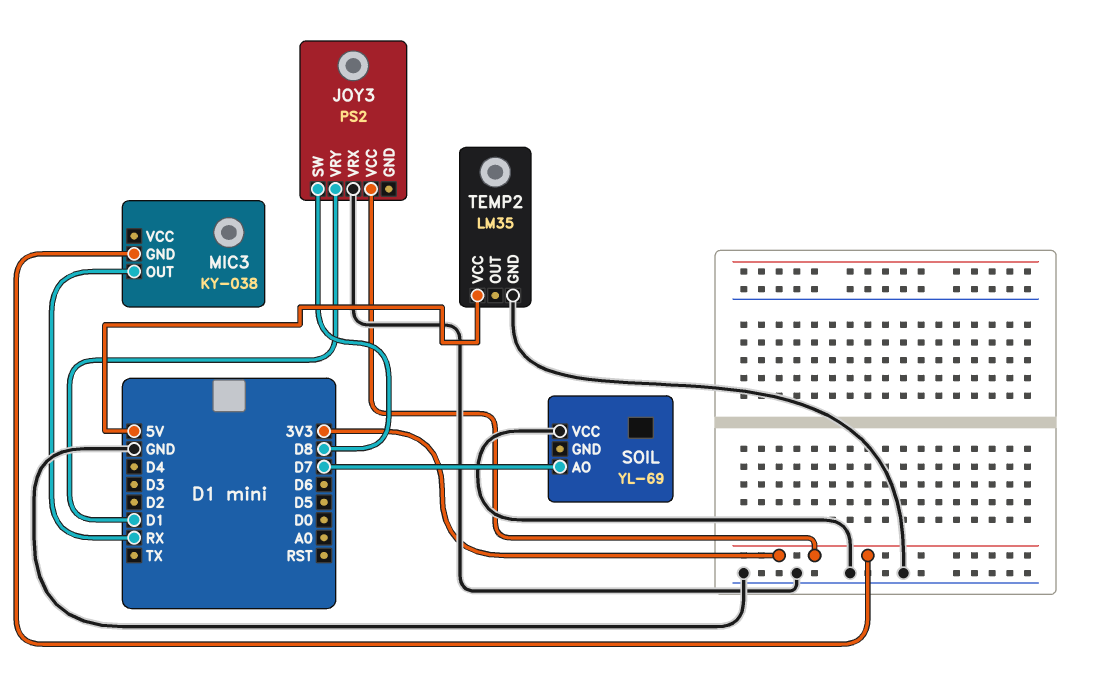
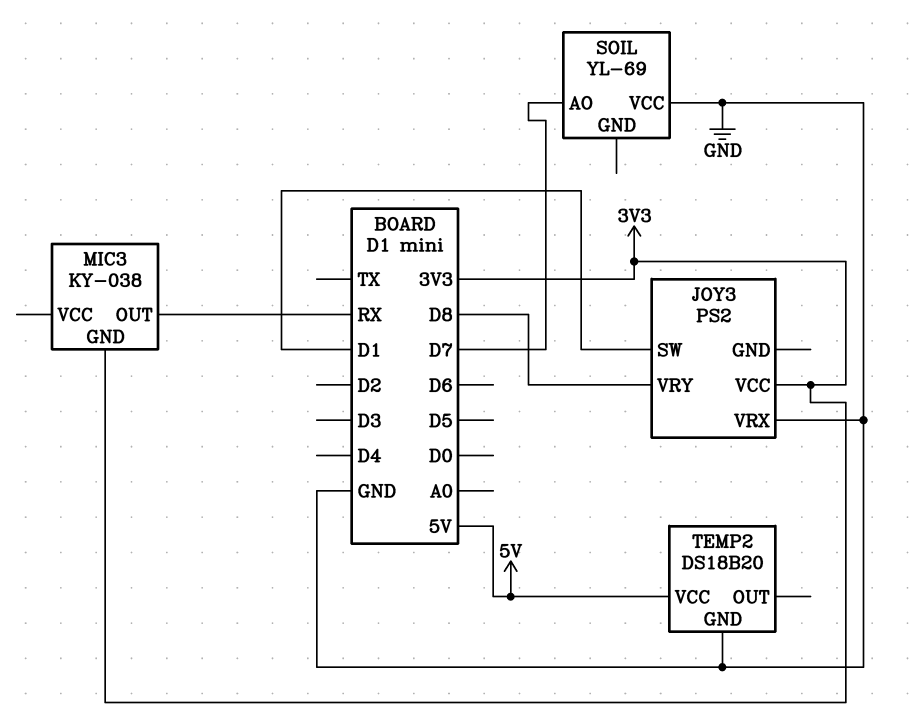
JOY3 pin SW: D8 -> D1
JOY3 pin VRY: D1 -> D8
TEMP2: LM35 -> DS18B20

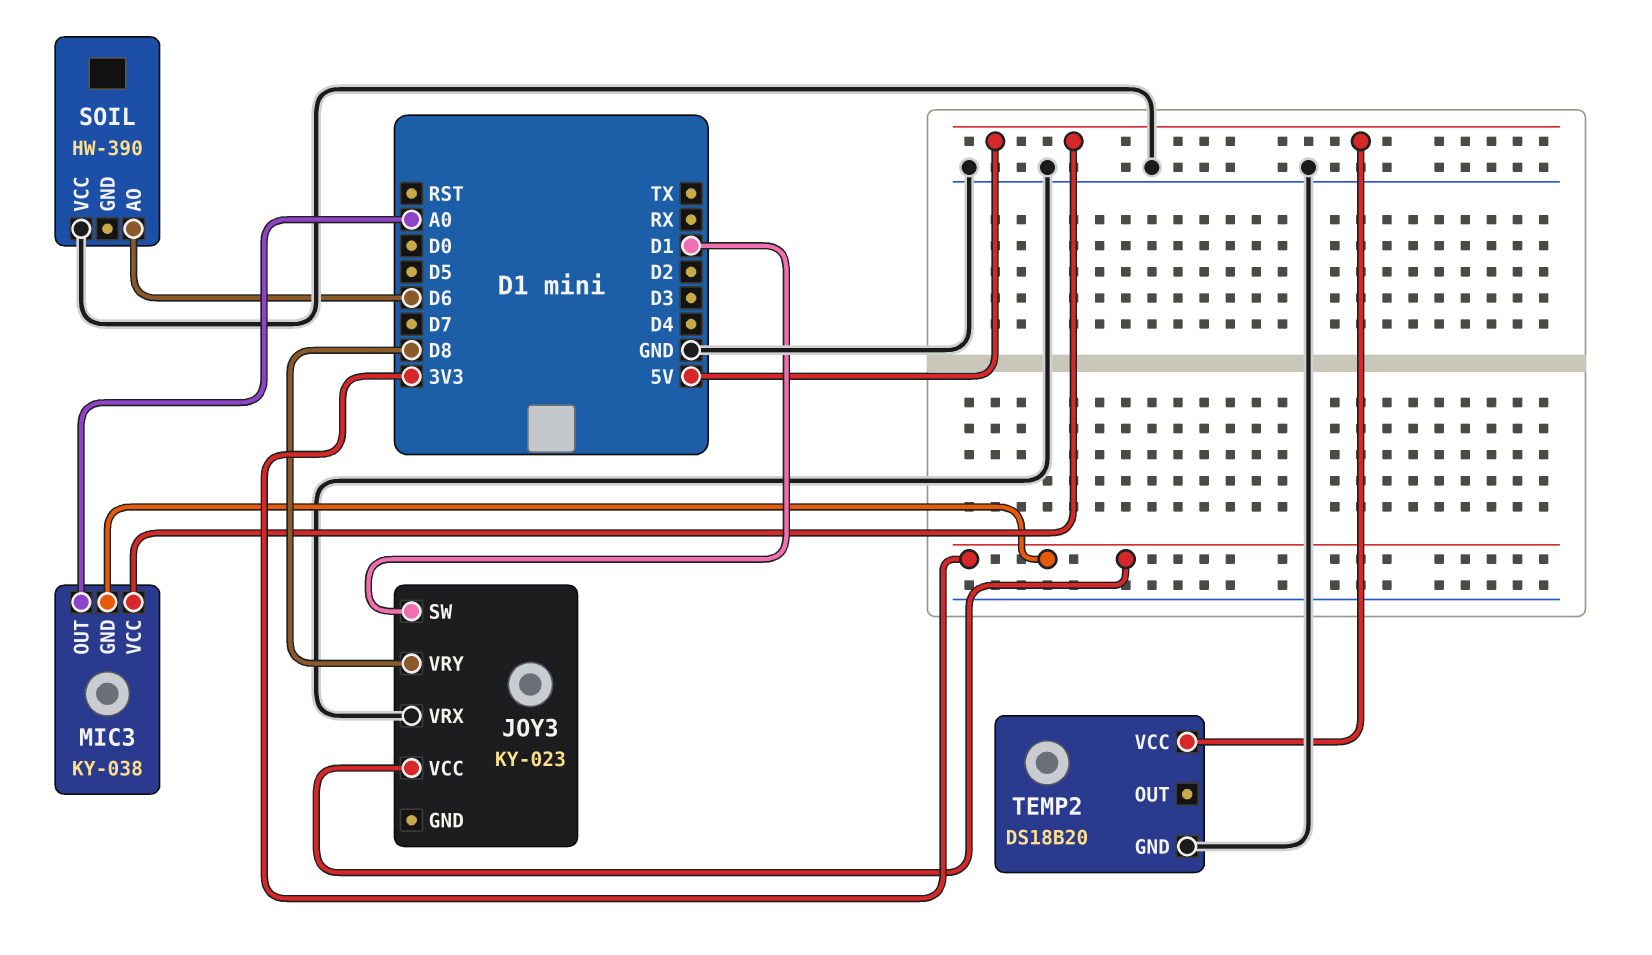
JOY3: PS2 -> KY-023
MIC3 pin OUT: RX -> A0
MIC3 pin VCC: none -> 5V
SOIL: YL-69 -> HW-390
SOIL pin AO: D7 -> D6

